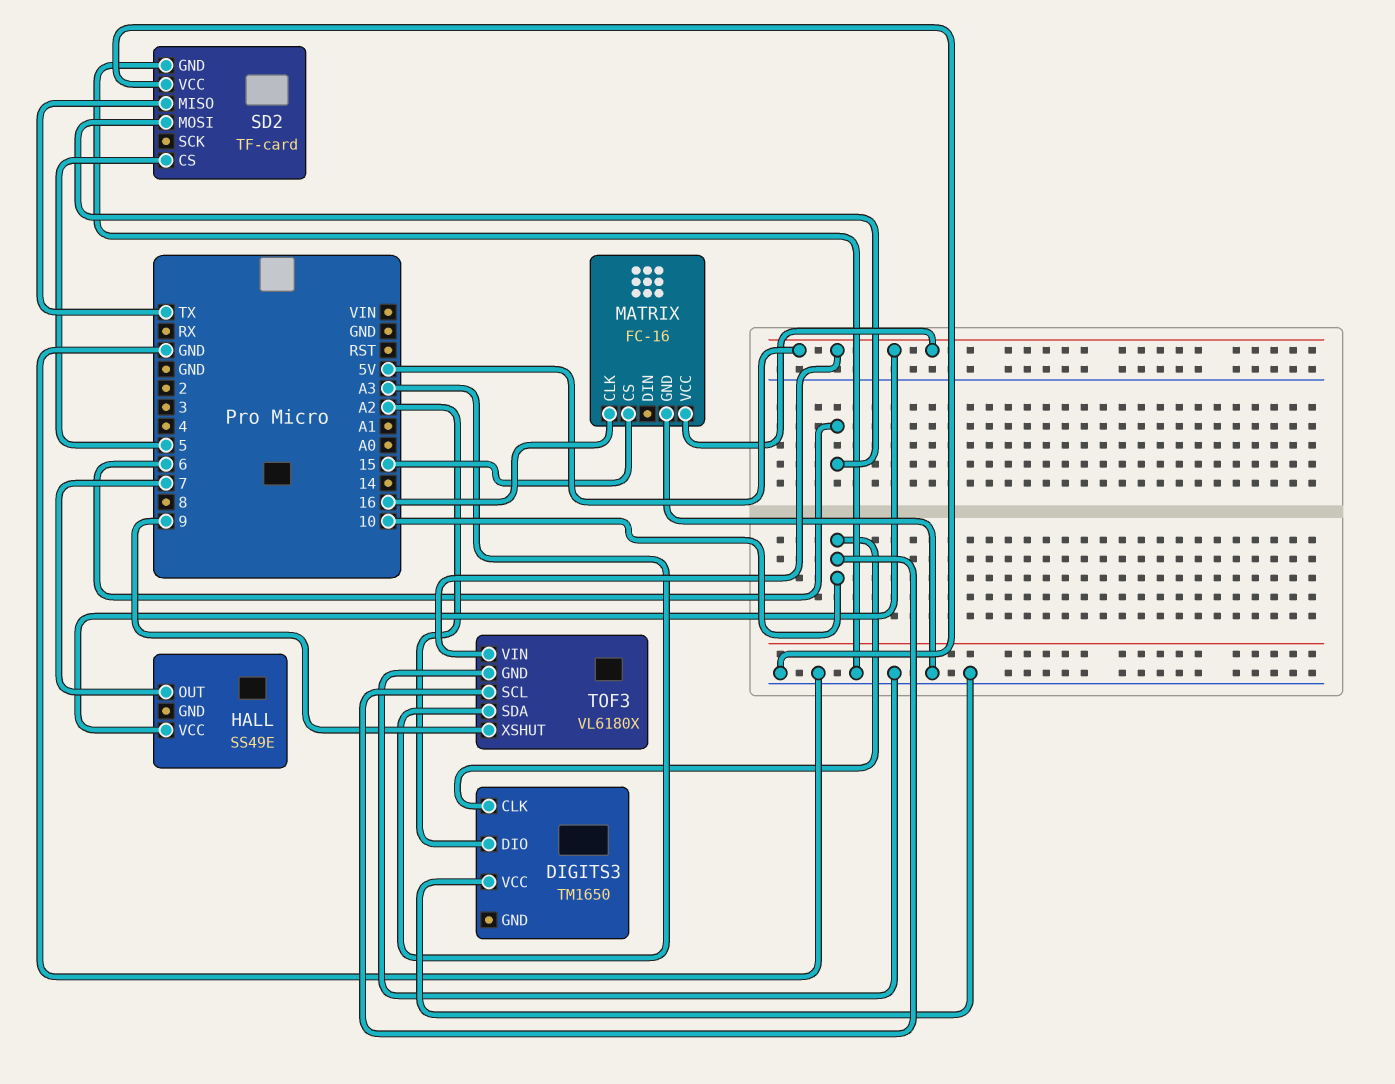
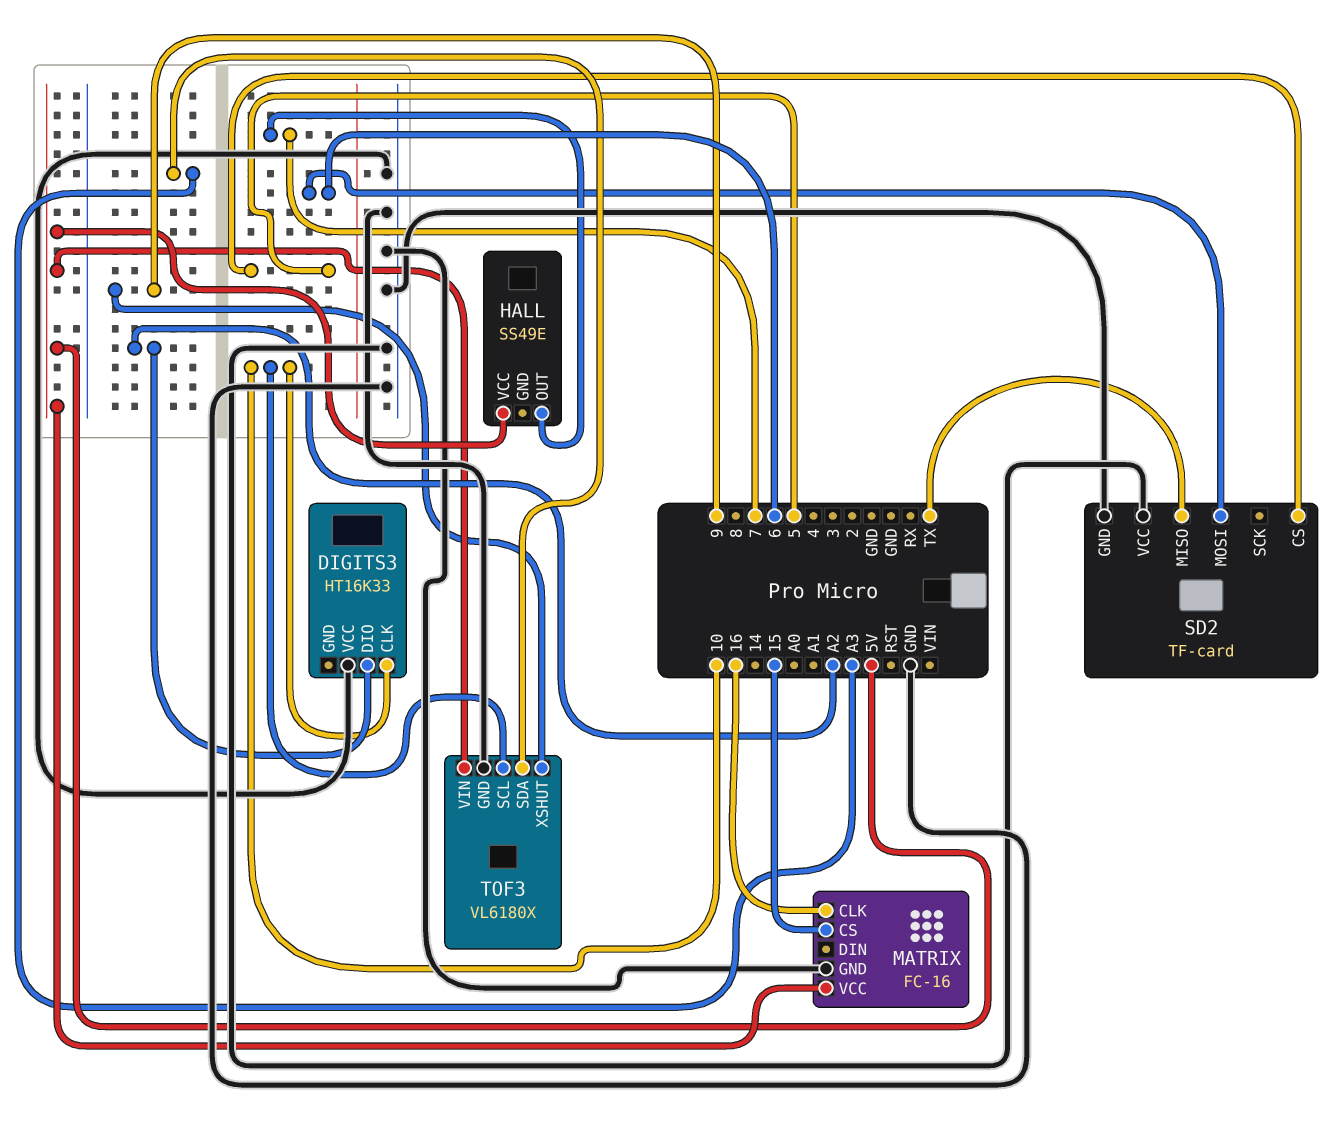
DIGITS3: TM1650 -> HT16K33

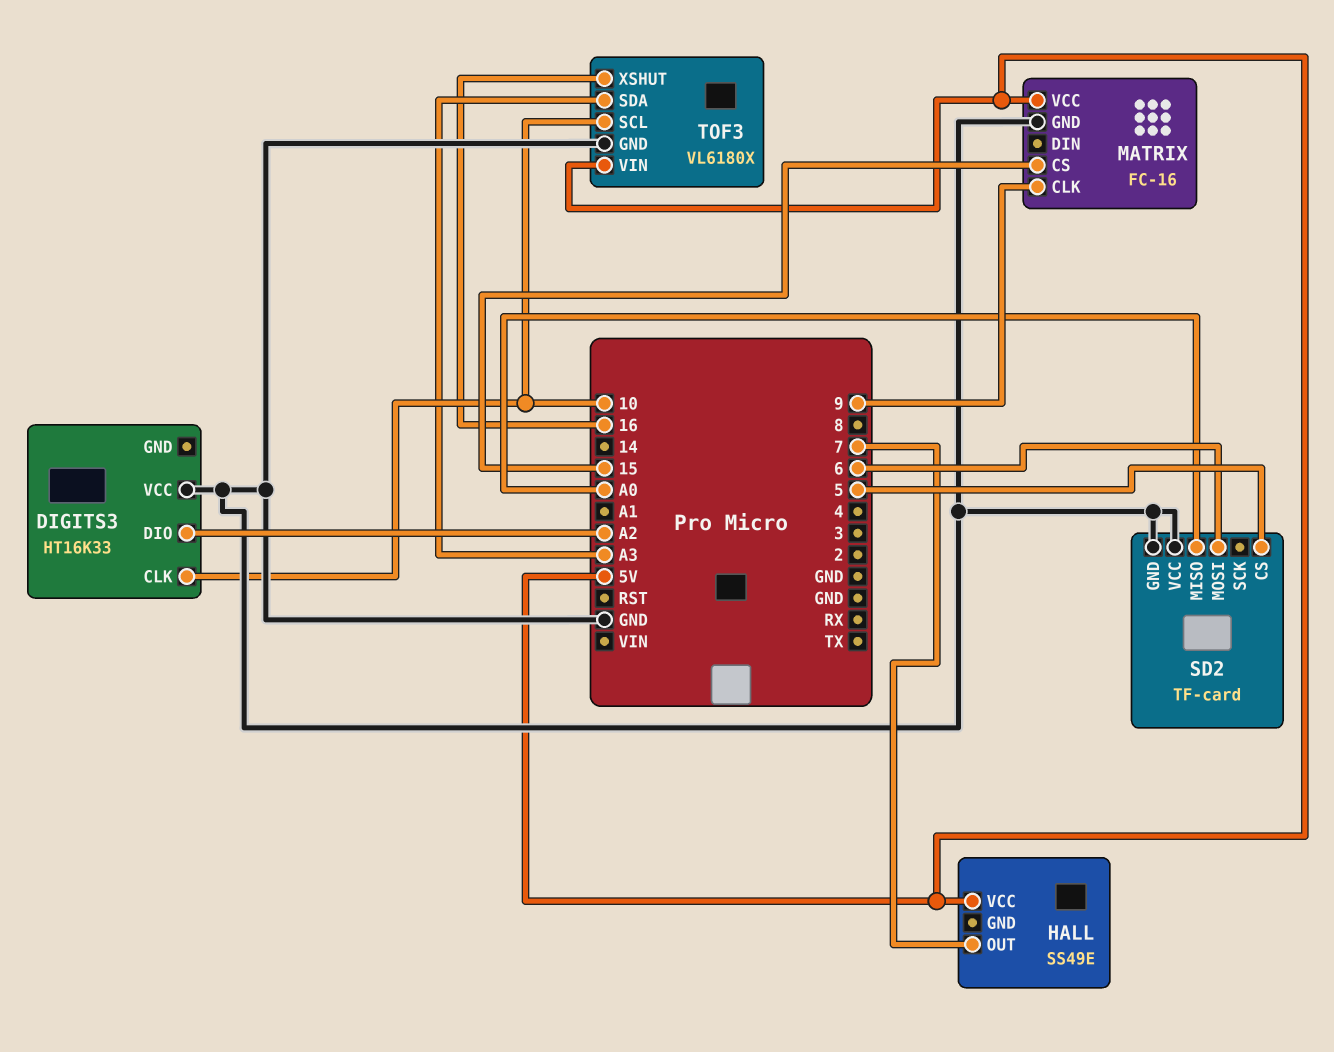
MATRIX pin CLK: 16 -> 9
SD2 pin MISO: TX -> A0
TOF3 pin XSHUT: 9 -> 16

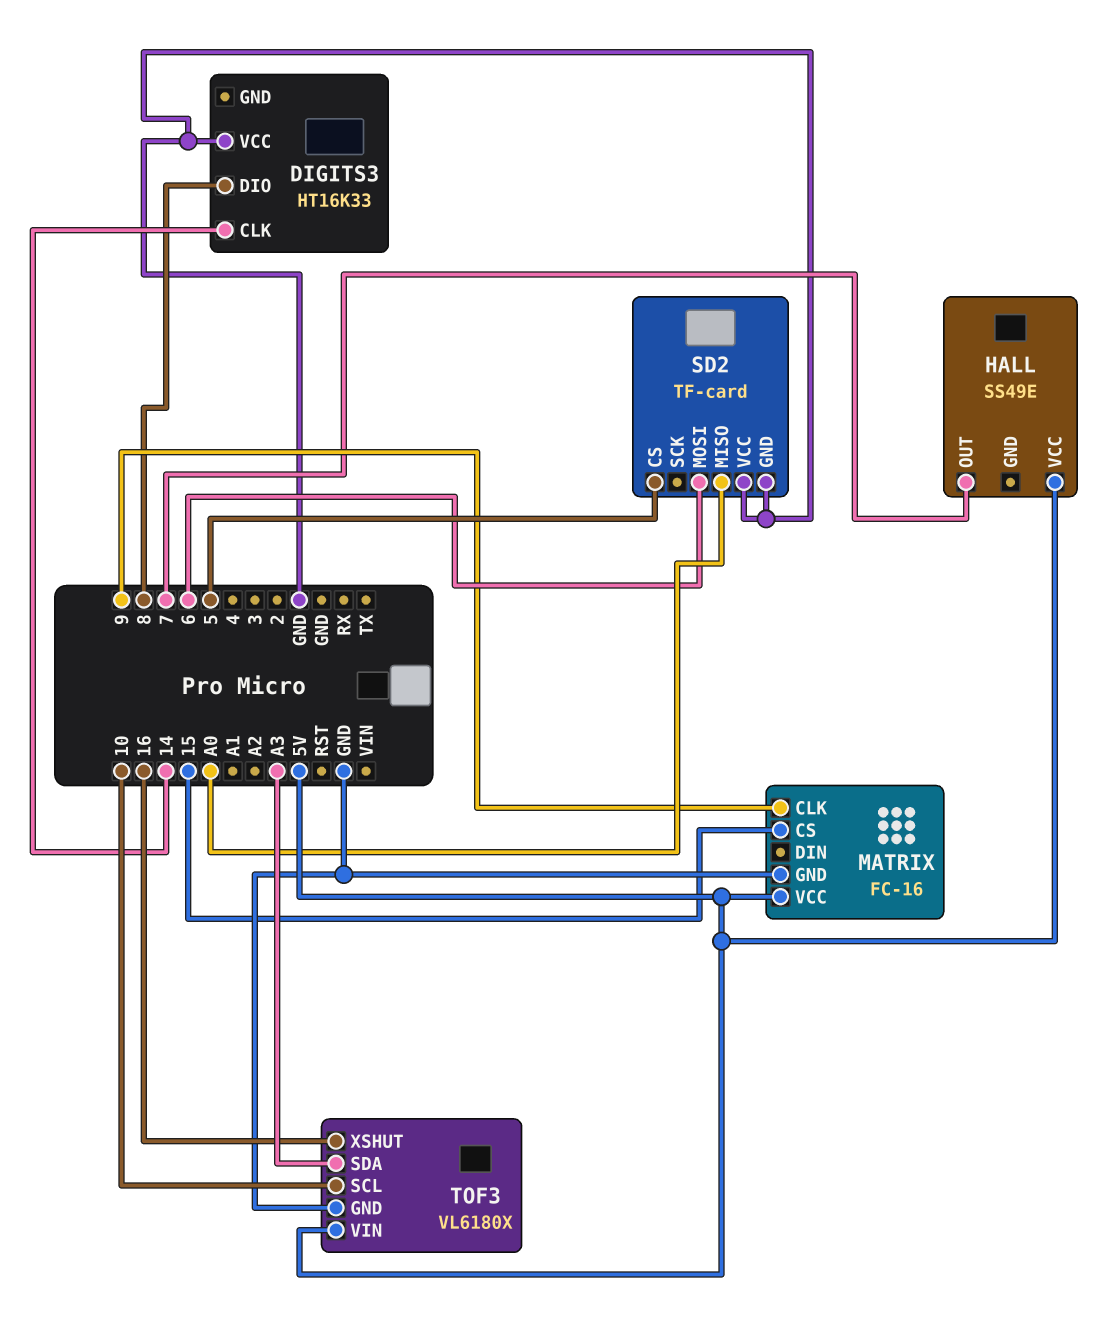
DIGITS3 pin CLK: 10 -> 14
DIGITS3 pin DIO: A2 -> 8

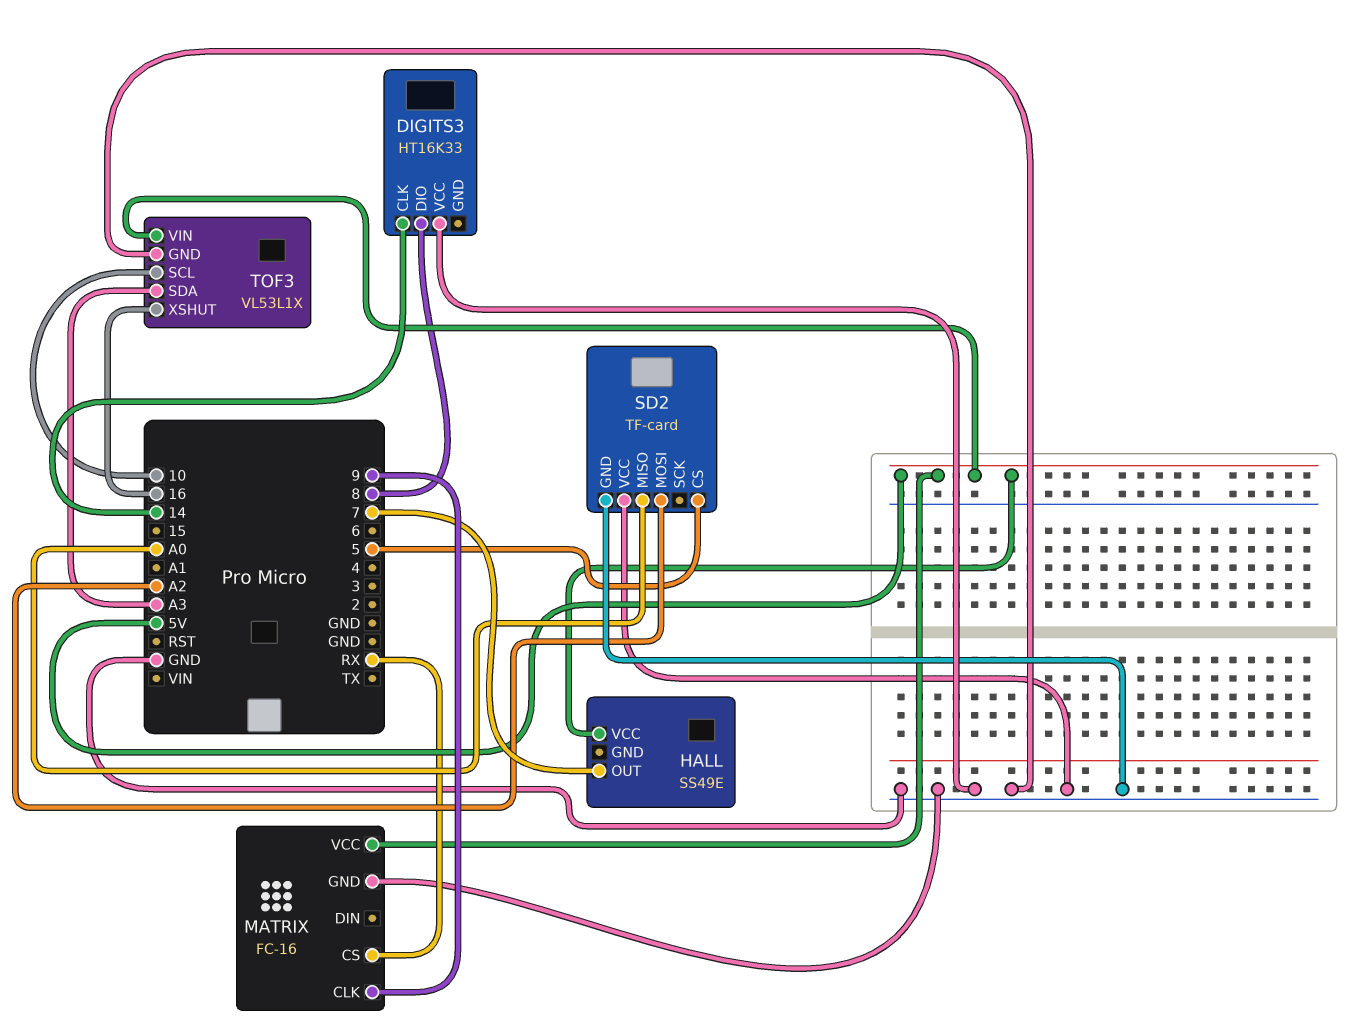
MATRIX pin CS: 15 -> RX
SD2 pin MOSI: 6 -> A2
TOF3: VL6180X -> VL53L1X

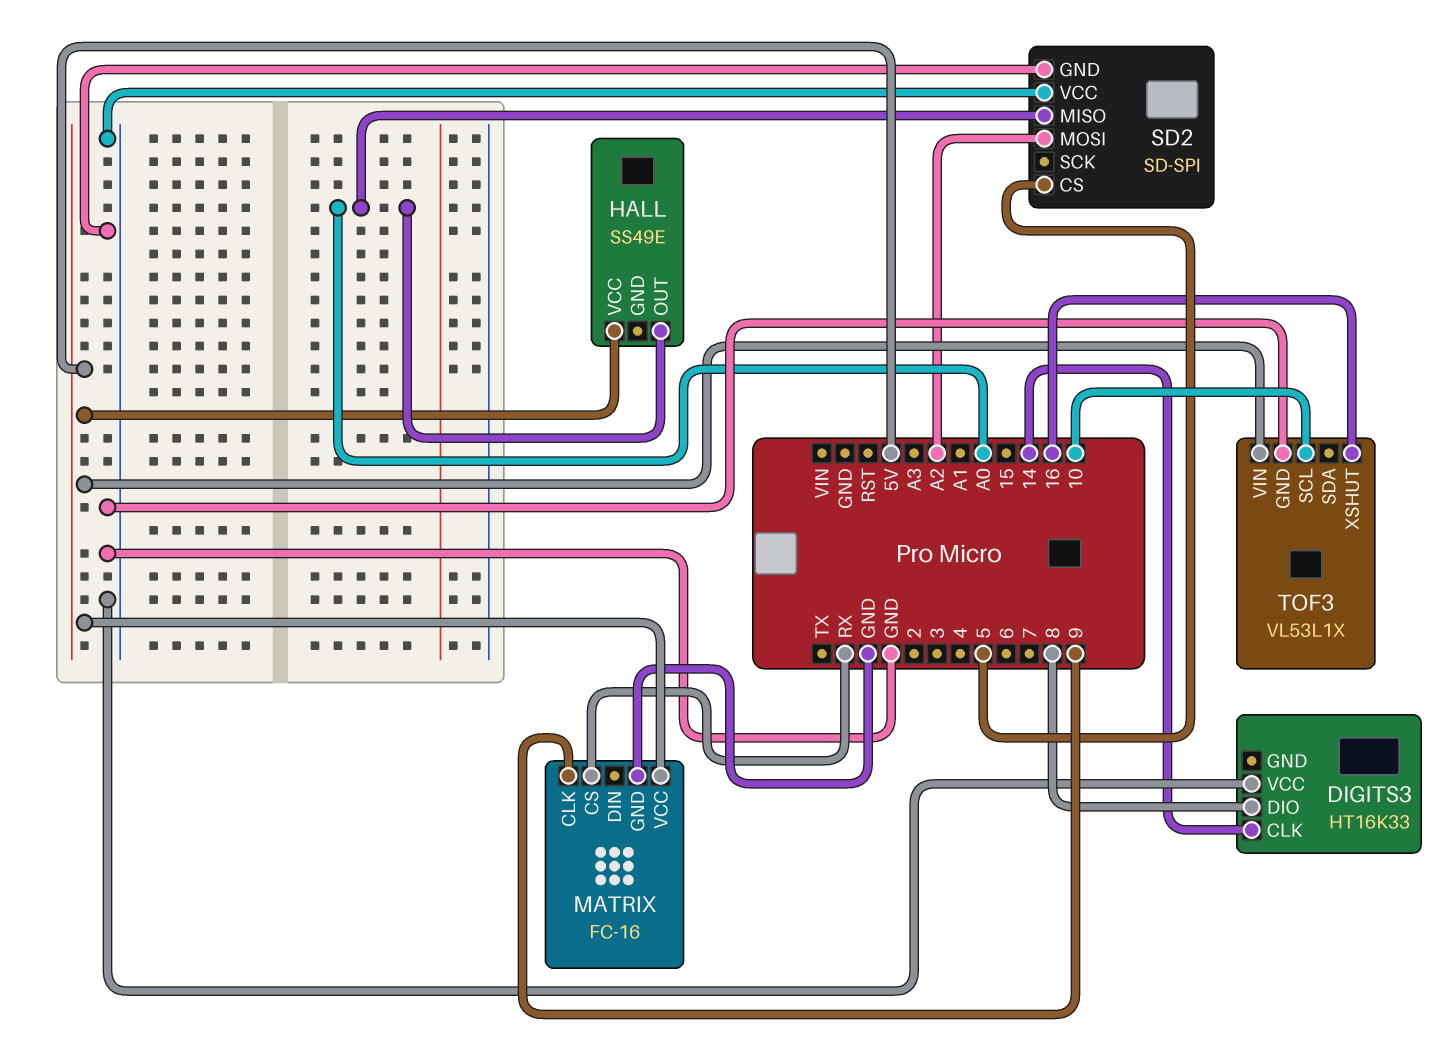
HALL pin OUT: 7 -> A0
SD2: TF-card -> SD-SPI
TOF3 pin SDA: A3 -> none

